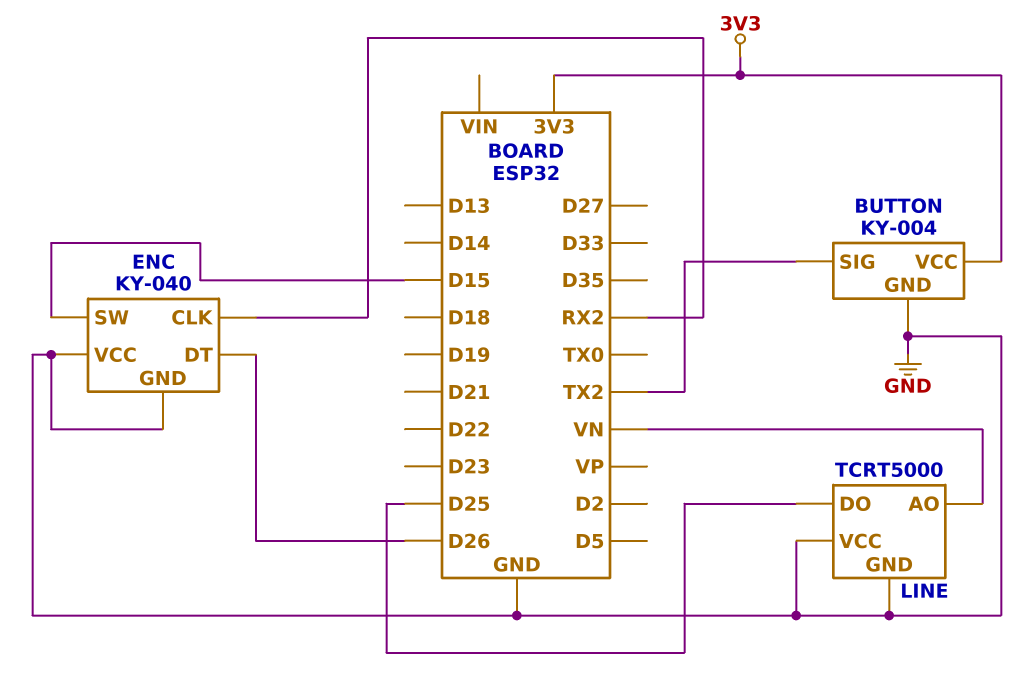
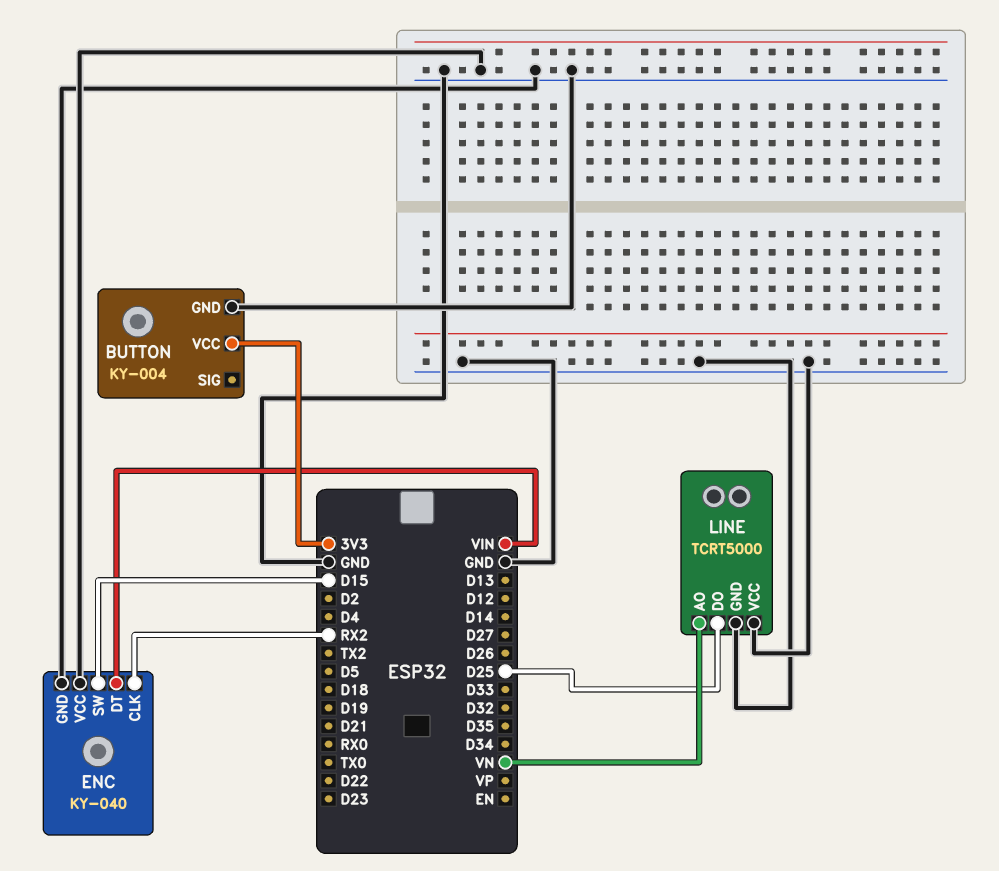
BUTTON pin SIG: TX2 -> none
ENC pin DT: D26 -> VIN

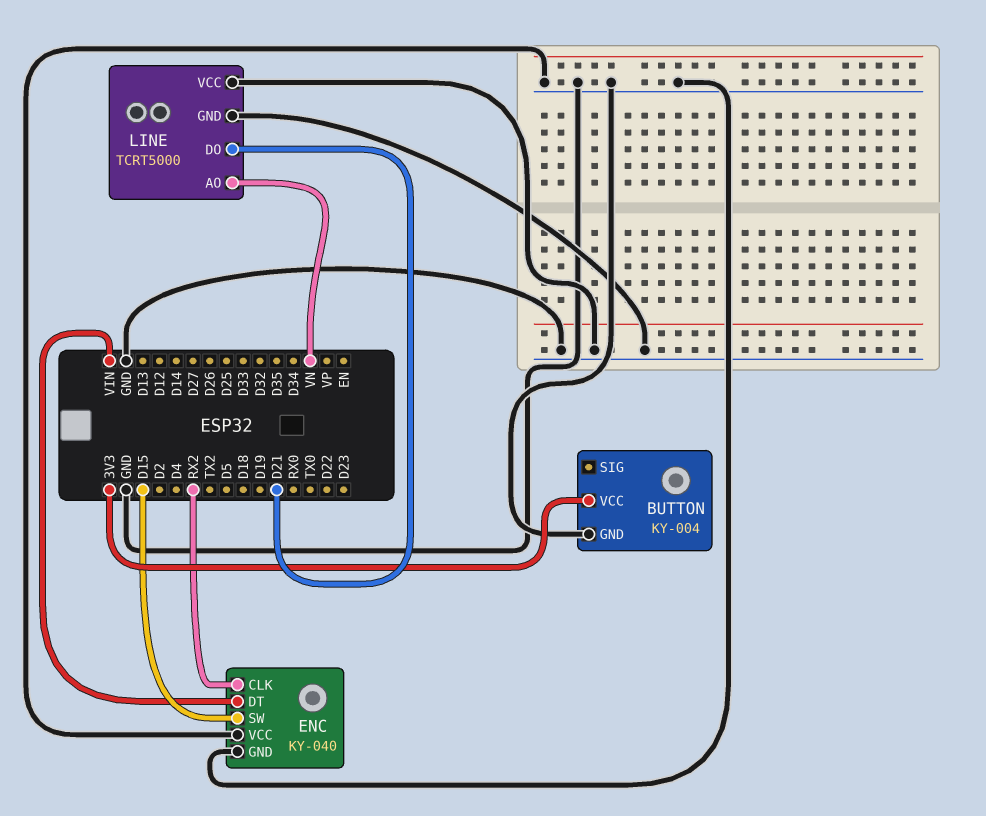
LINE pin DO: D25 -> D21

